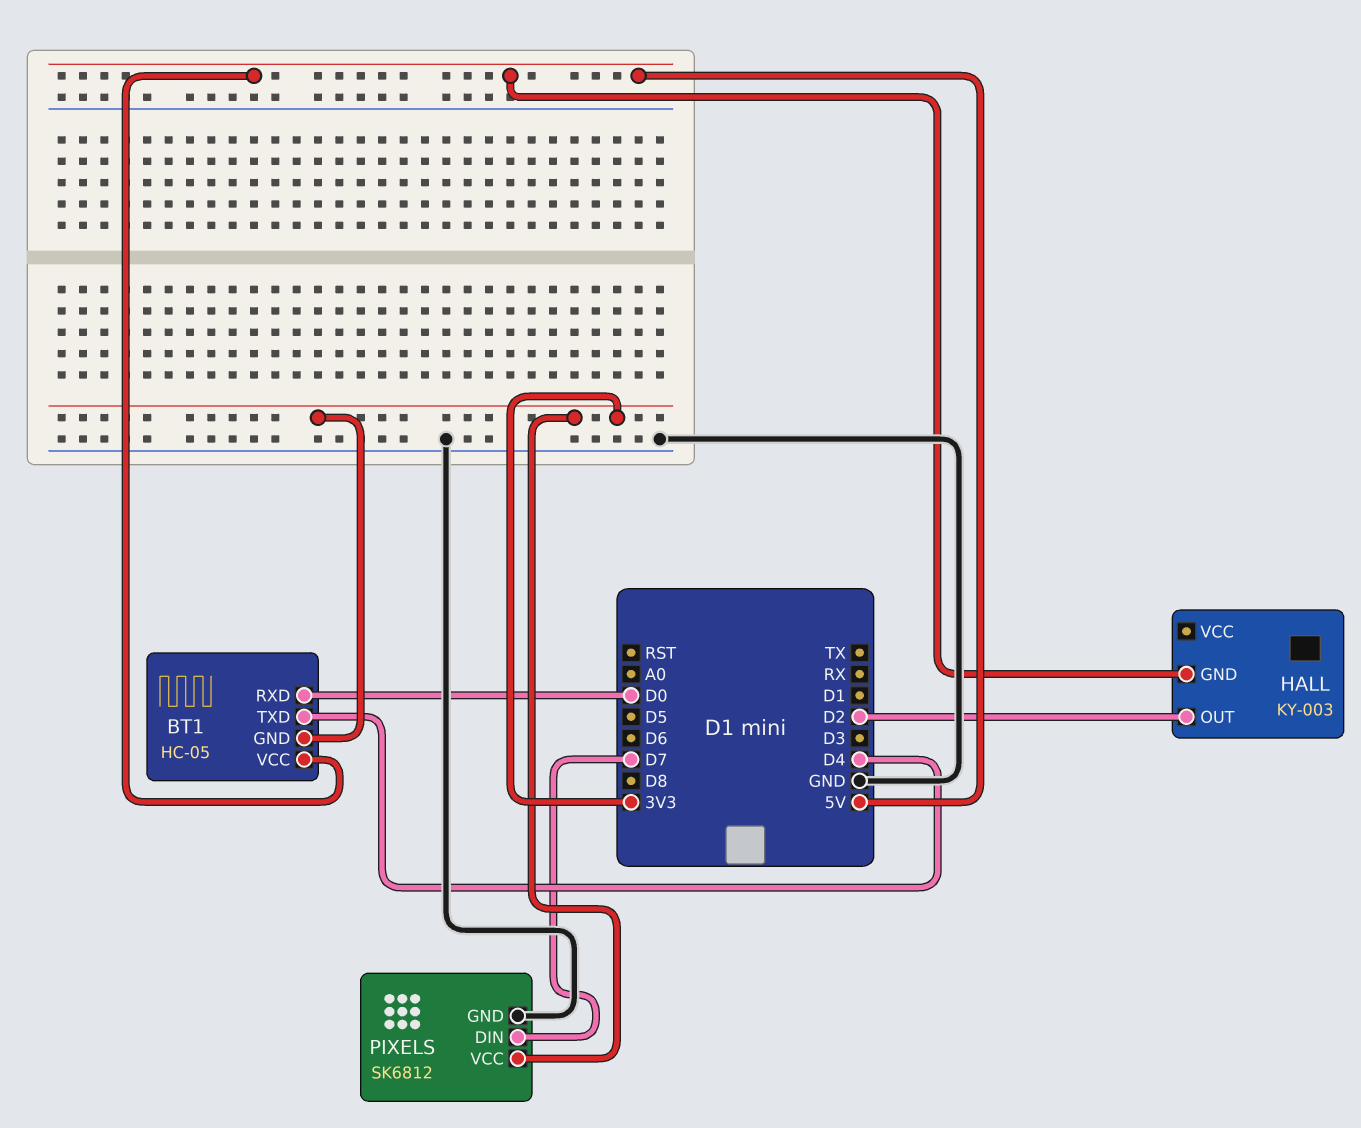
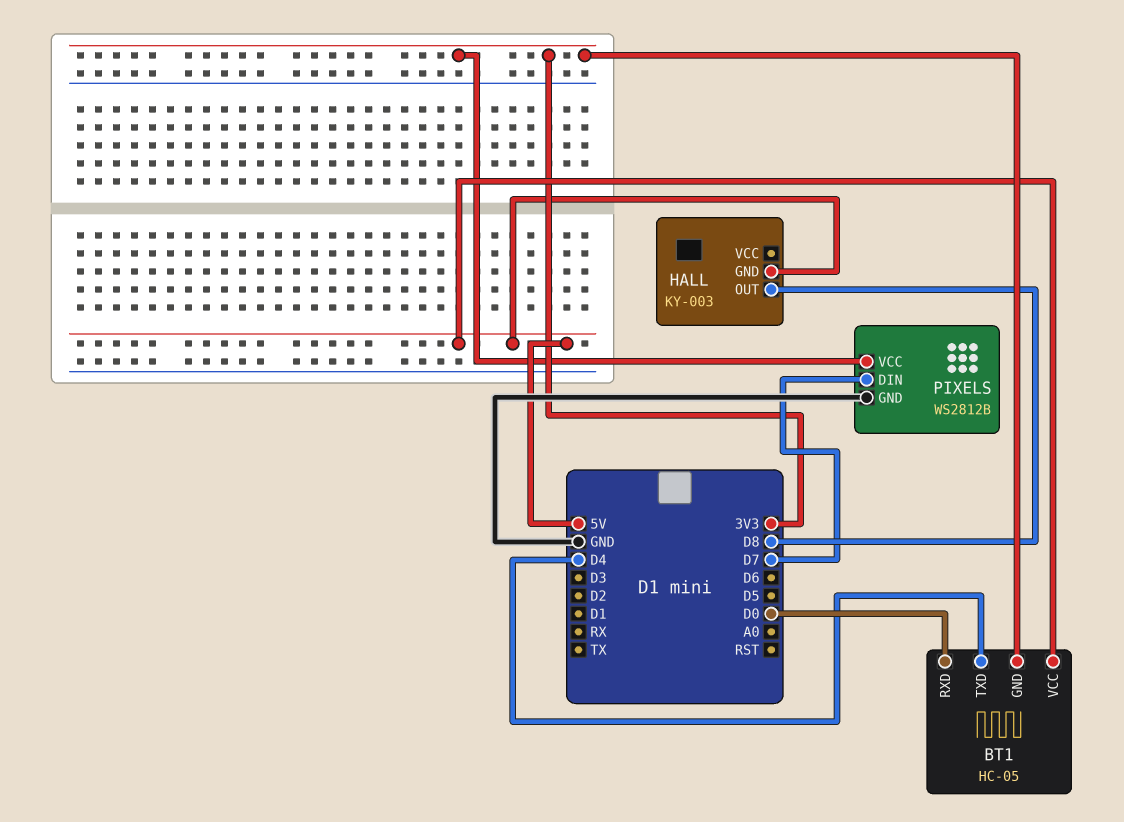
HALL pin OUT: D2 -> D8
PIXELS: SK6812 -> WS2812B

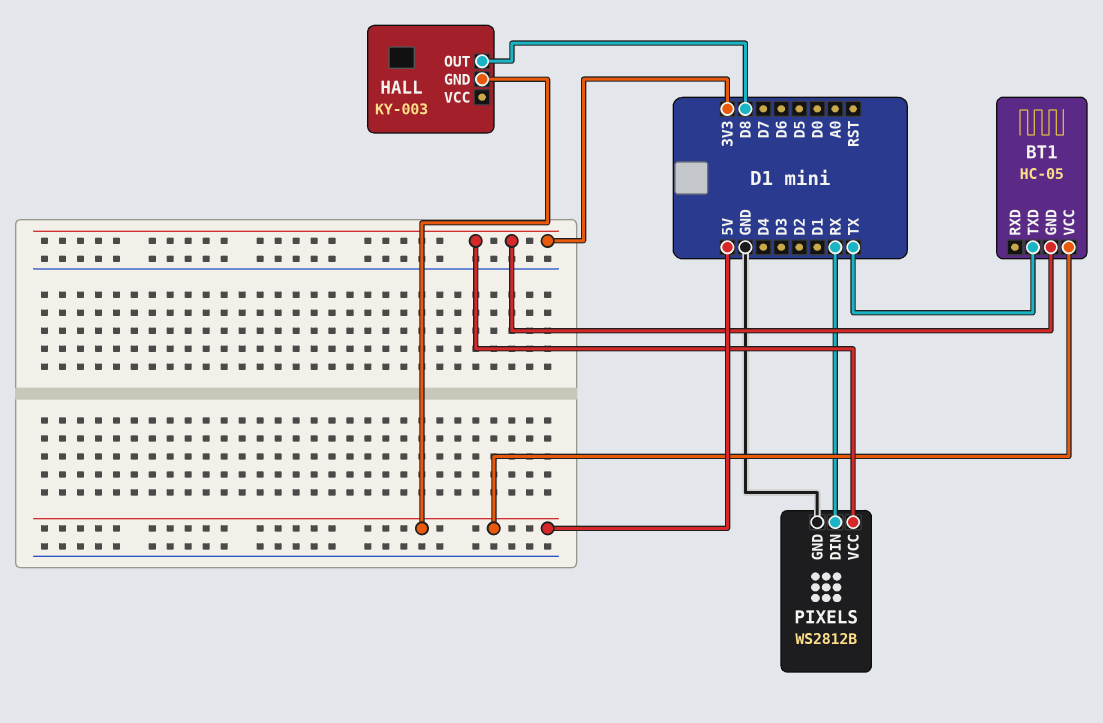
BT1 pin RXD: D0 -> none
BT1 pin TXD: D4 -> TX
PIXELS pin DIN: D7 -> RX

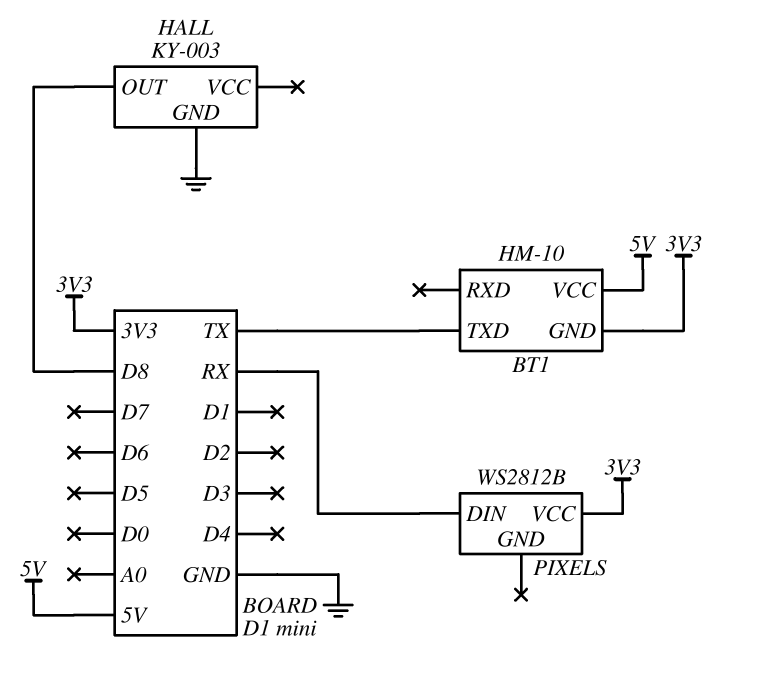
BT1: HC-05 -> HM-10
HALL pin GND: 5V -> GND
PIXELS pin GND: GND -> none

